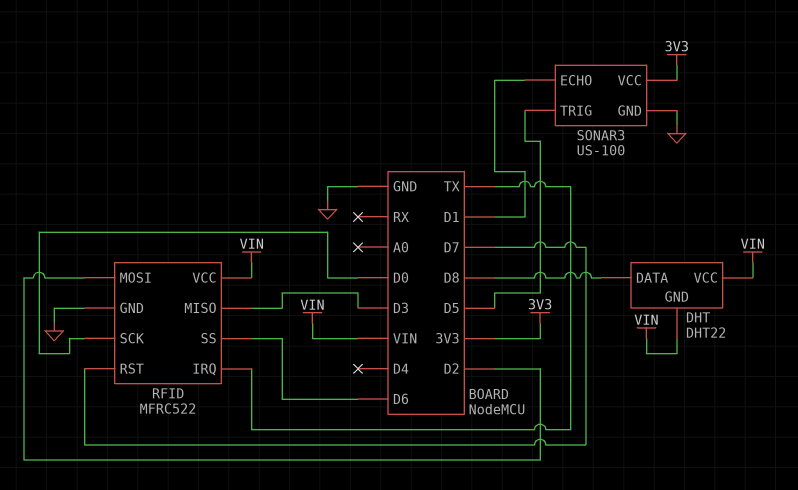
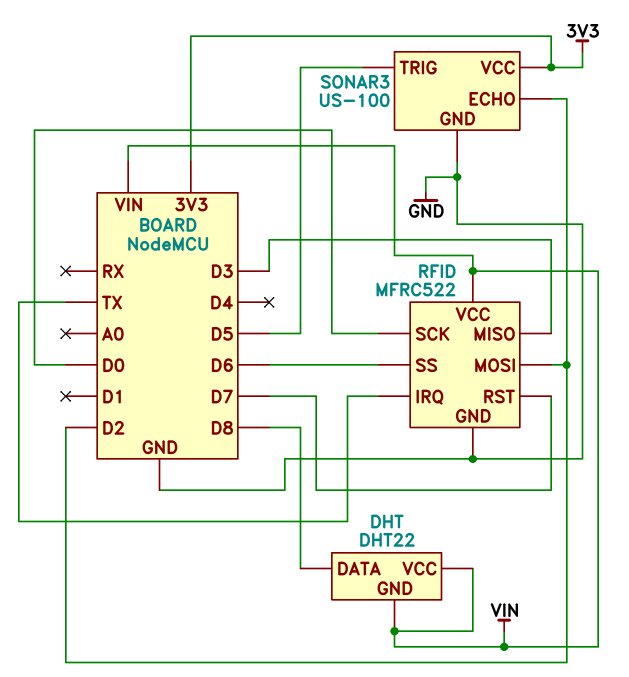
SONAR3 pin ECHO: D1 -> D2

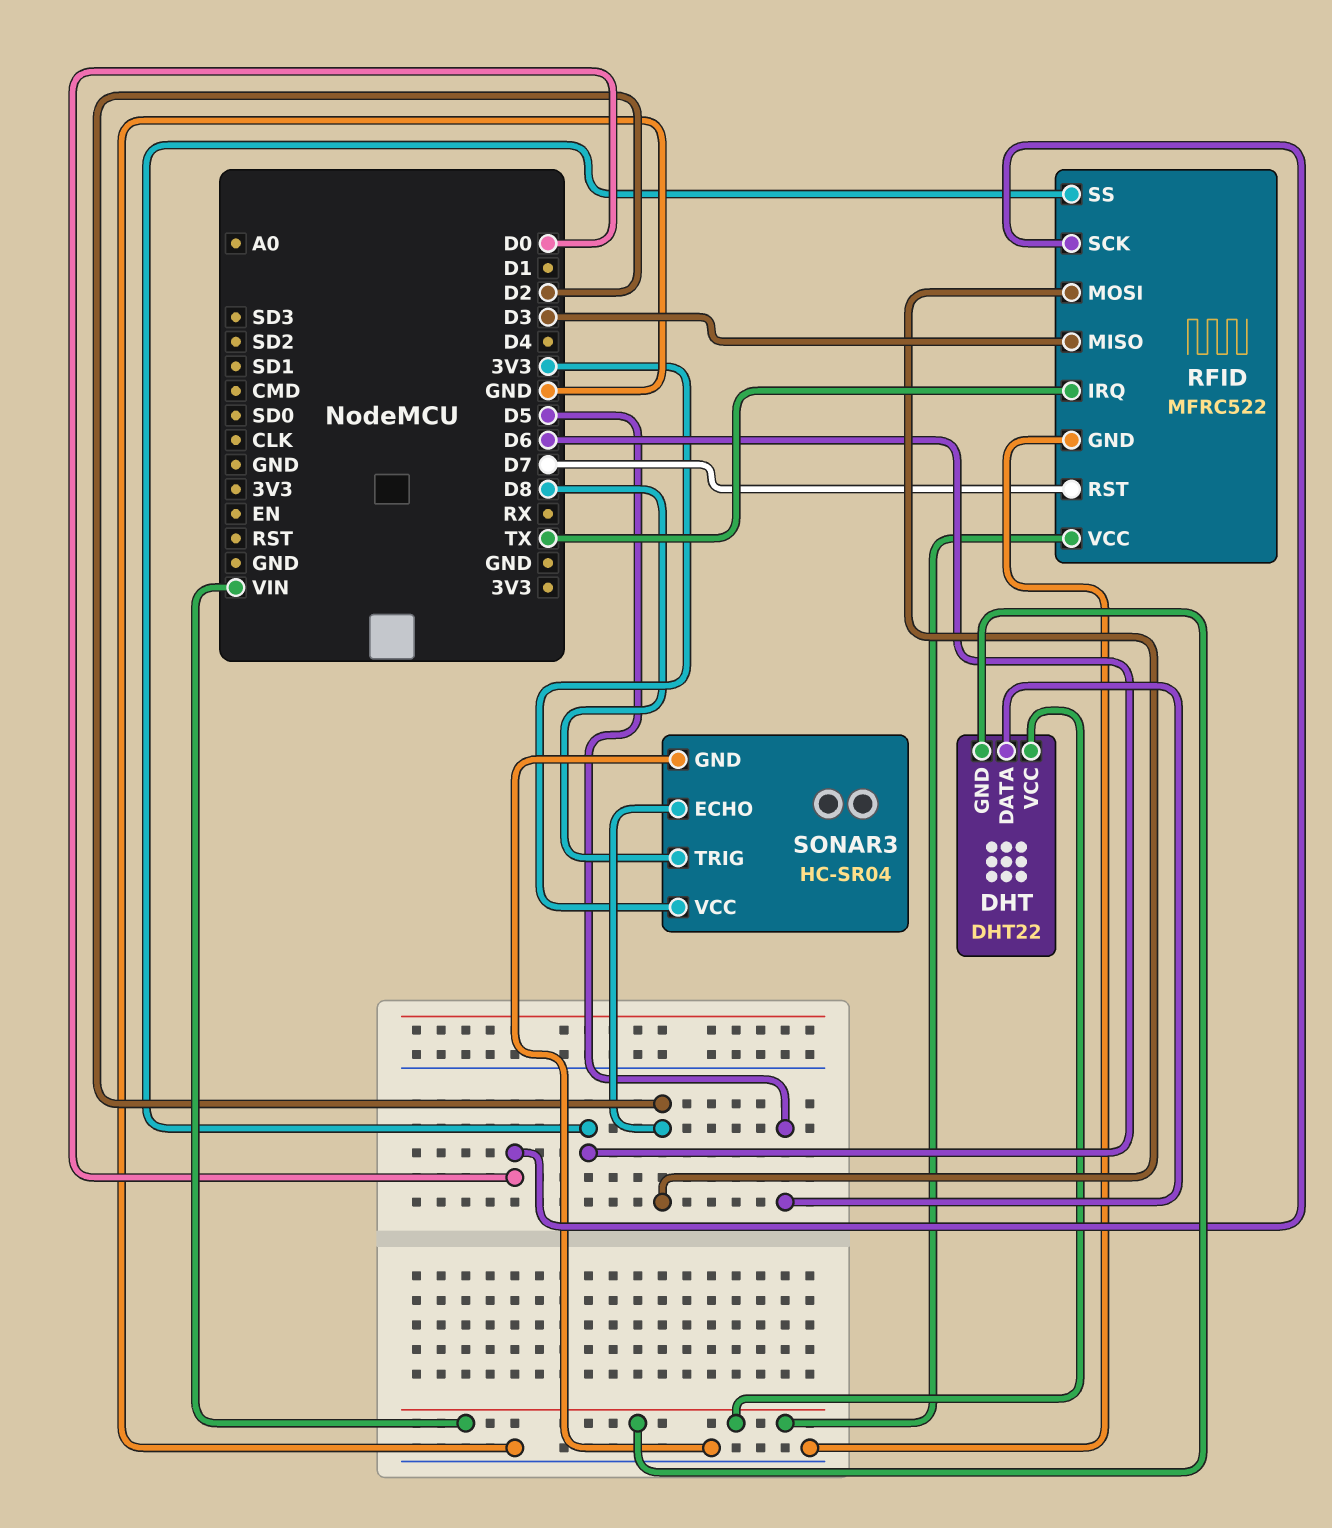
DHT pin DATA: D8 -> D5
SONAR3: US-100 -> HC-SR04
SONAR3 pin TRIG: D5 -> D8

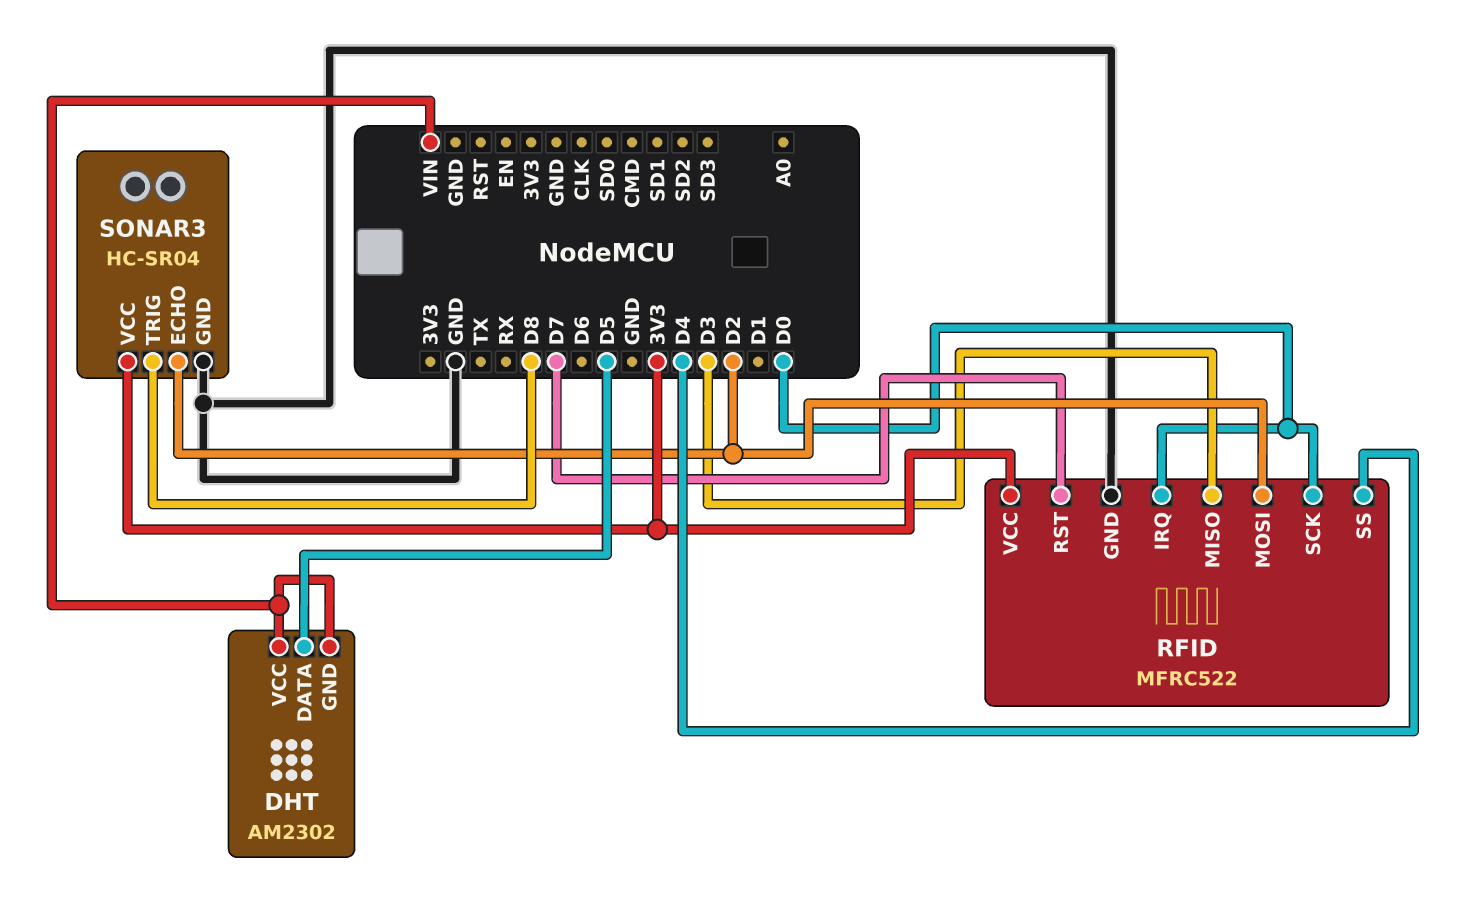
DHT: DHT22 -> AM2302
RFID pin IRQ: TX -> D0
RFID pin SS: D6 -> D4
RFID pin VCC: VIN -> 3V3

